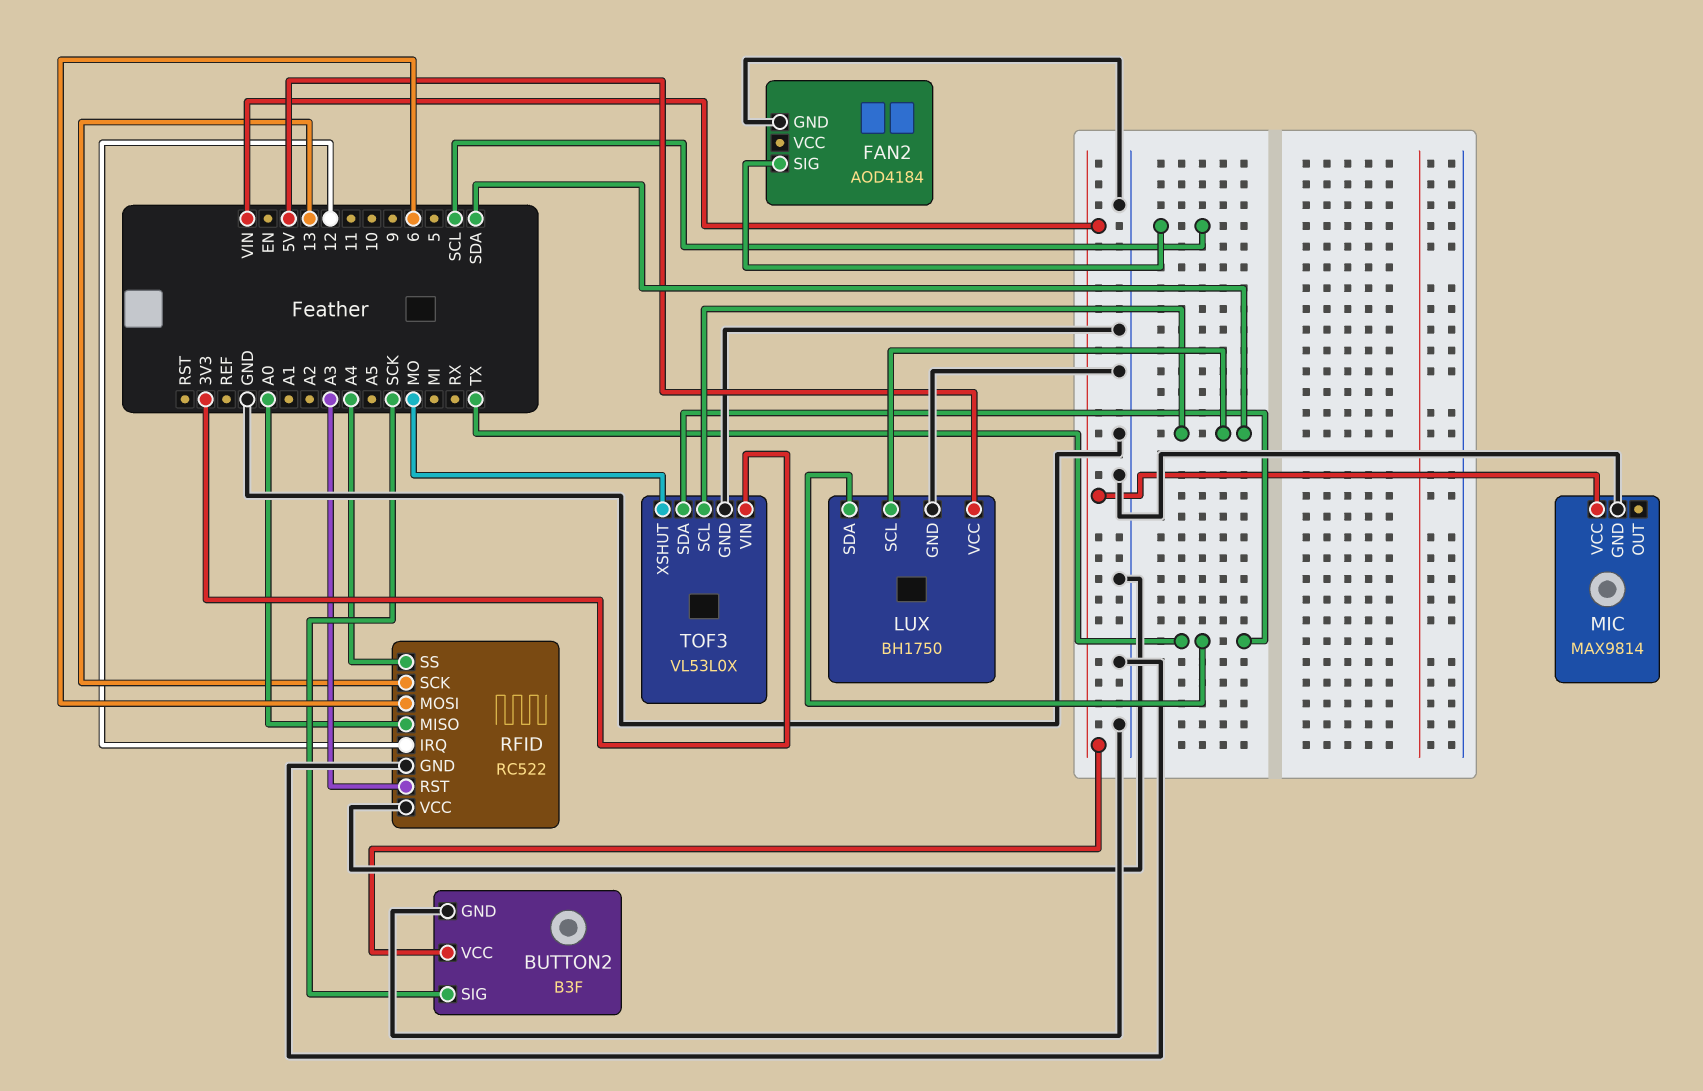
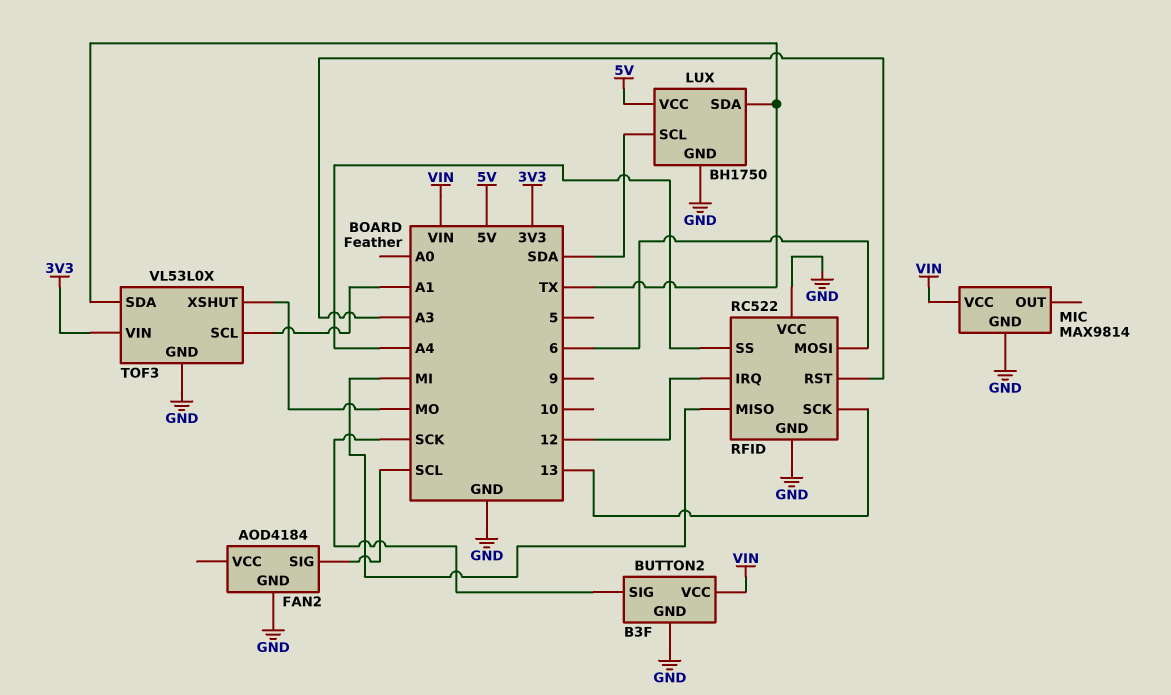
RFID pin MISO: A0 -> MI
TOF3 pin SCL: SDA -> A1

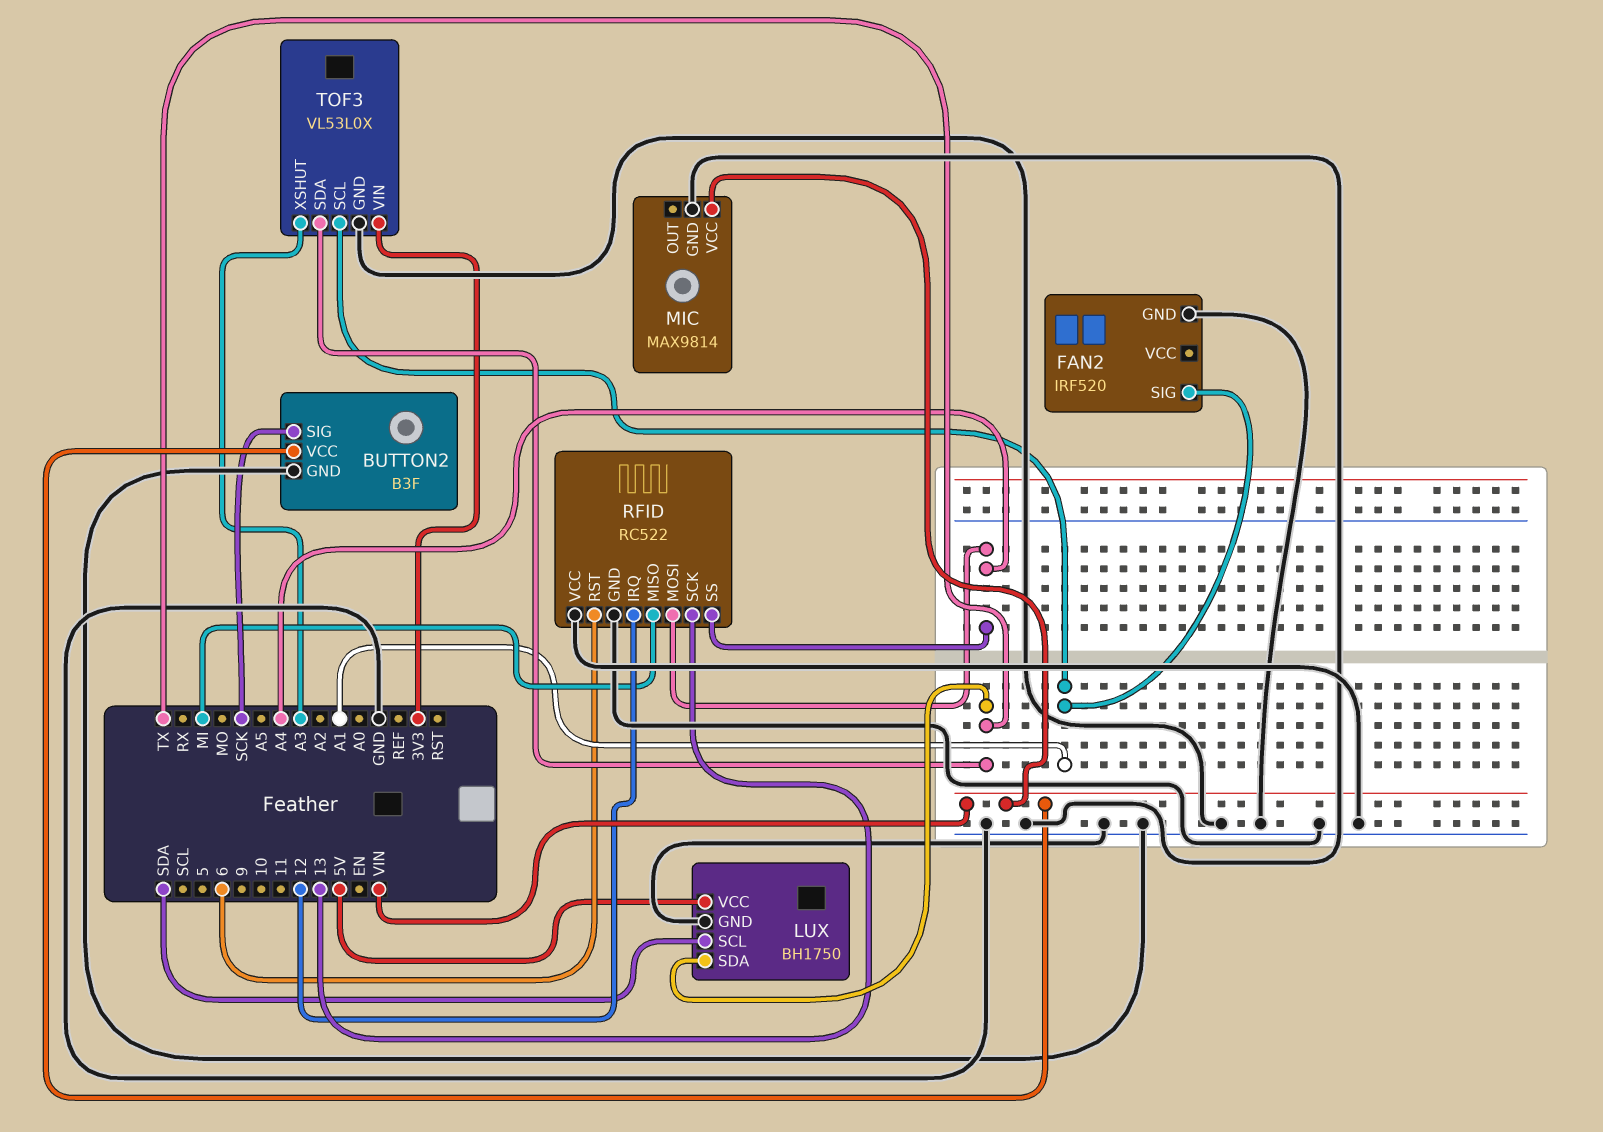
FAN2: AOD4184 -> IRF520
FAN2 pin SIG: SCL -> A1
RFID pin MOSI: 6 -> A4
RFID pin RST: A3 -> 6
TOF3 pin XSHUT: MO -> A3

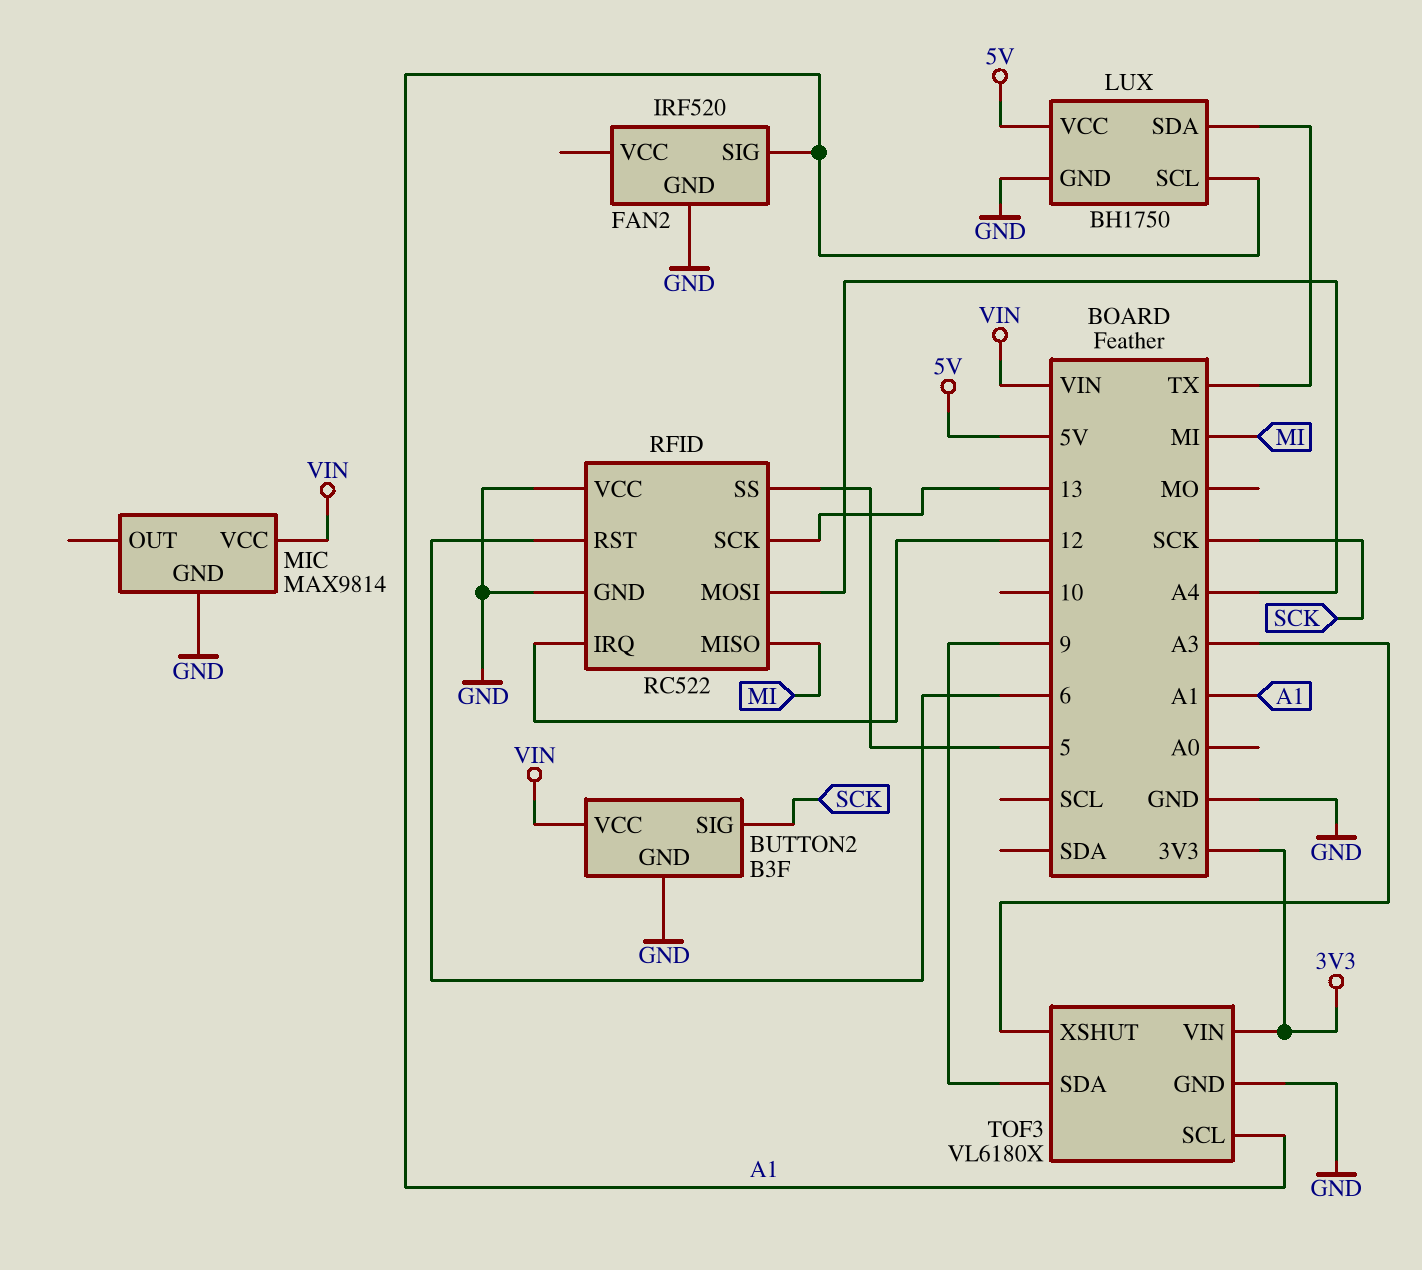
LUX pin SCL: SDA -> A1
RFID pin SS: A4 -> 5
TOF3: VL53L0X -> VL6180X
TOF3 pin SDA: TX -> 9

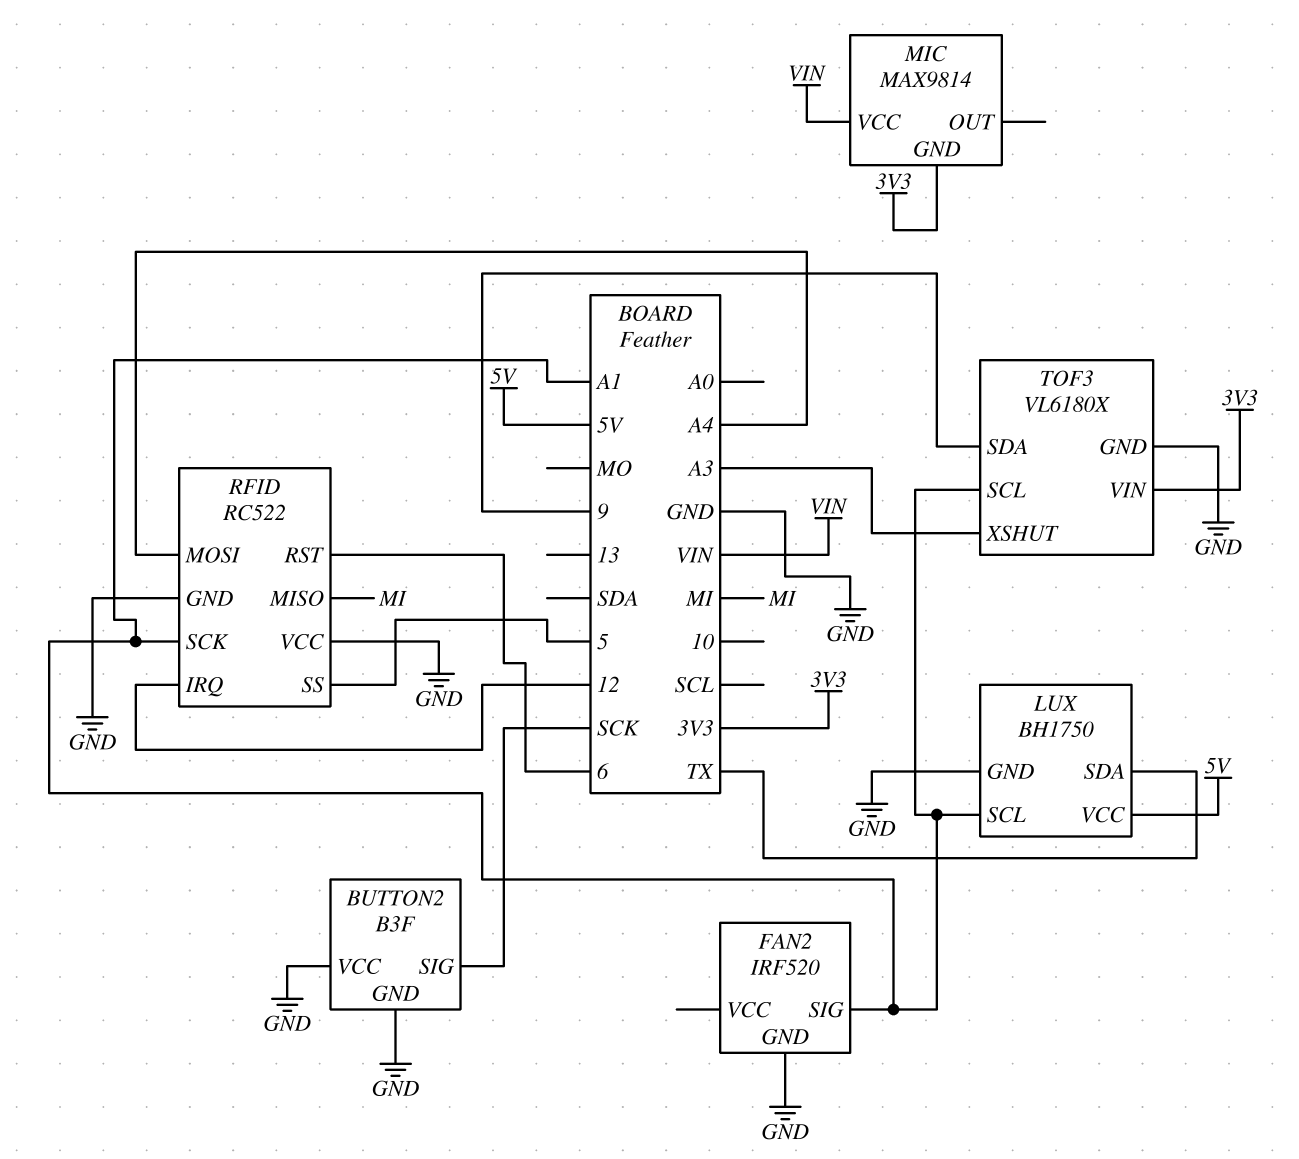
BUTTON2 pin VCC: VIN -> GND
MIC pin GND: GND -> 3V3
RFID pin SCK: 13 -> A1

